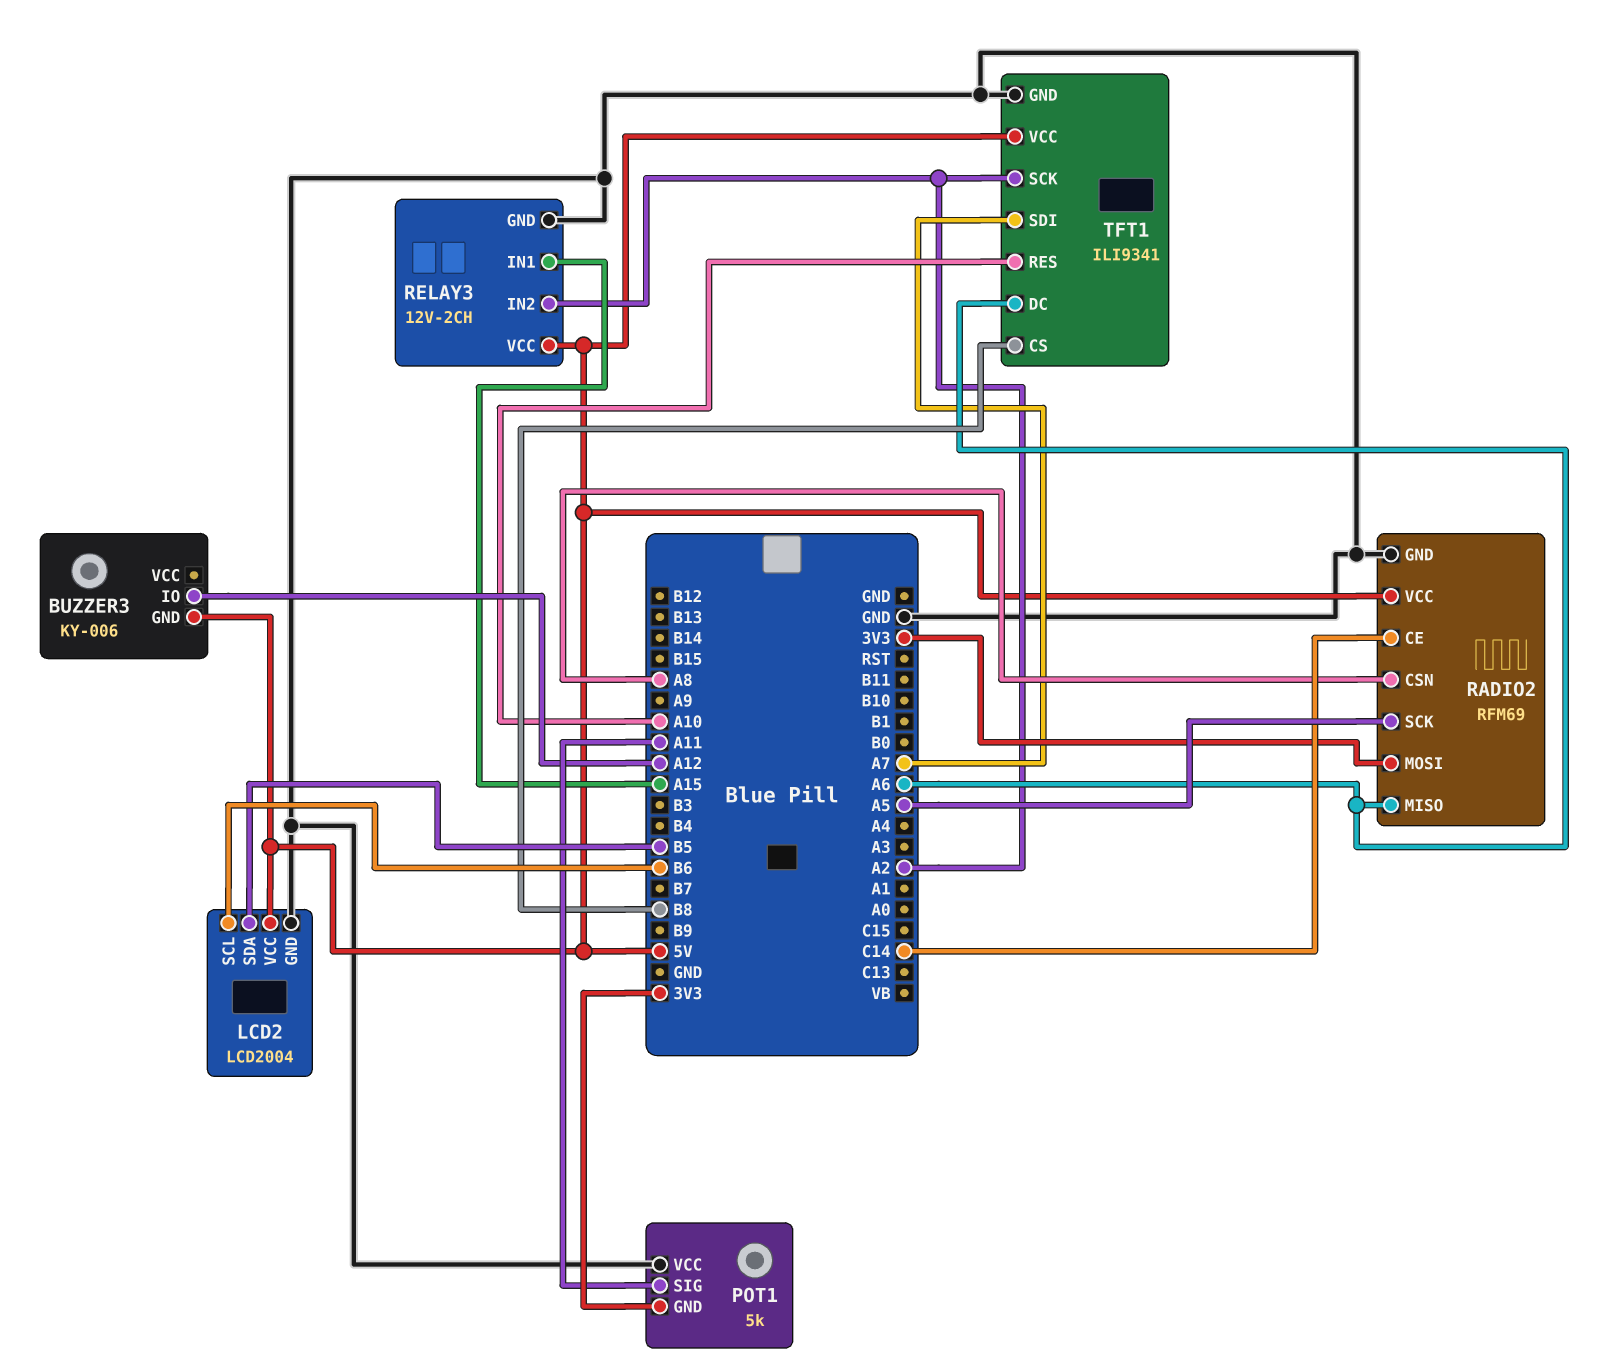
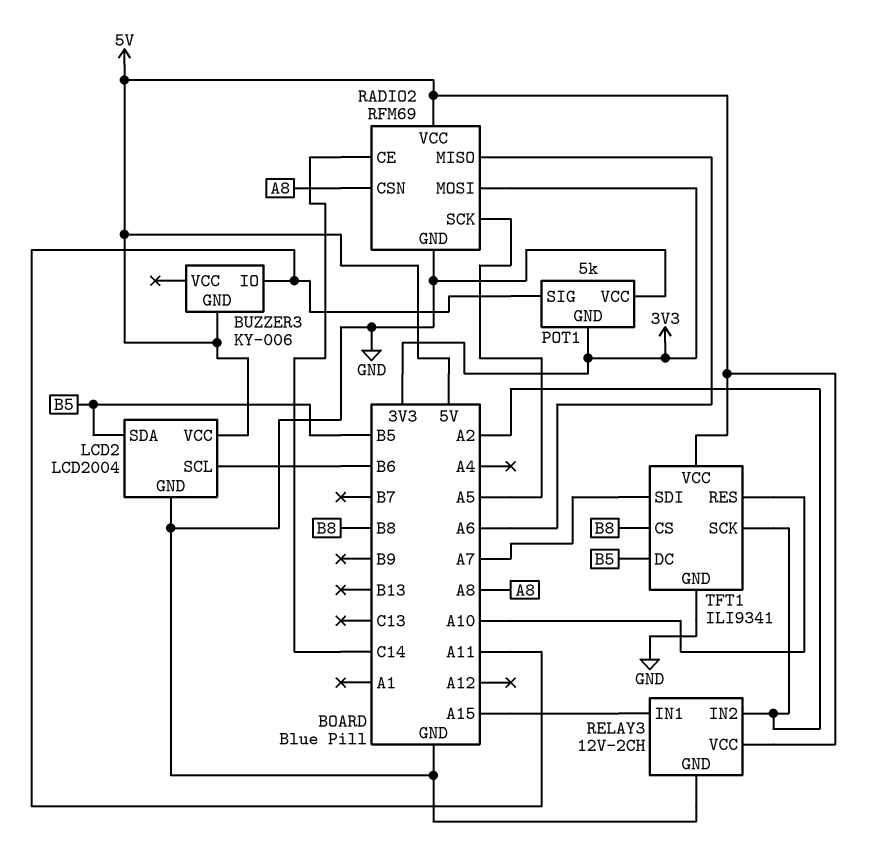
BUZZER3 pin IO: A12 -> A11
TFT1 pin DC: A6 -> B5

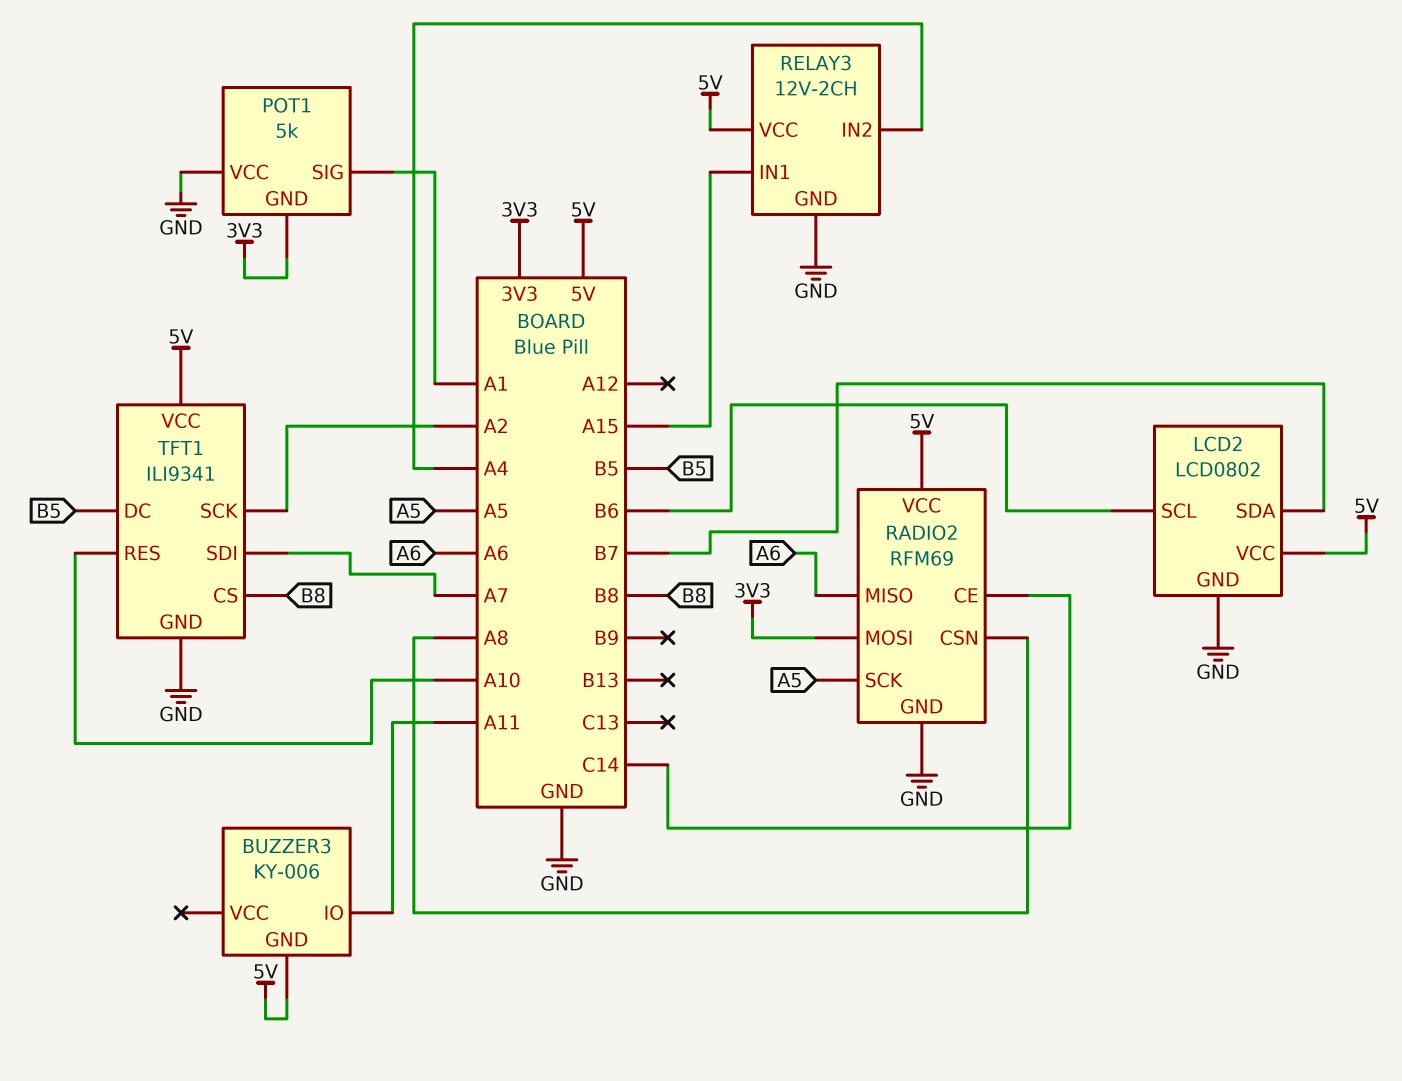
LCD2: LCD2004 -> LCD0802
LCD2 pin SDA: B5 -> B7
POT1 pin SIG: A11 -> A1
RELAY3 pin IN2: A2 -> A4

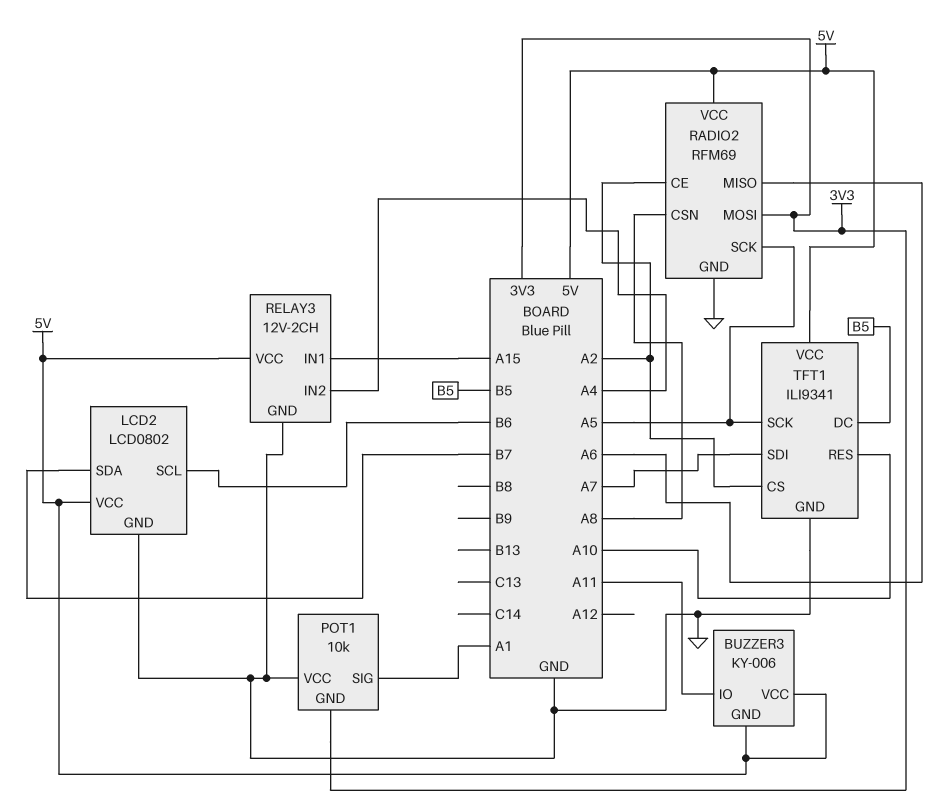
BUZZER3 pin VCC: none -> 5V
POT1: 5k -> 10k
RADIO2 pin CE: C14 -> A2
TFT1 pin CS: B8 -> A2
TFT1 pin SCK: A2 -> A5

